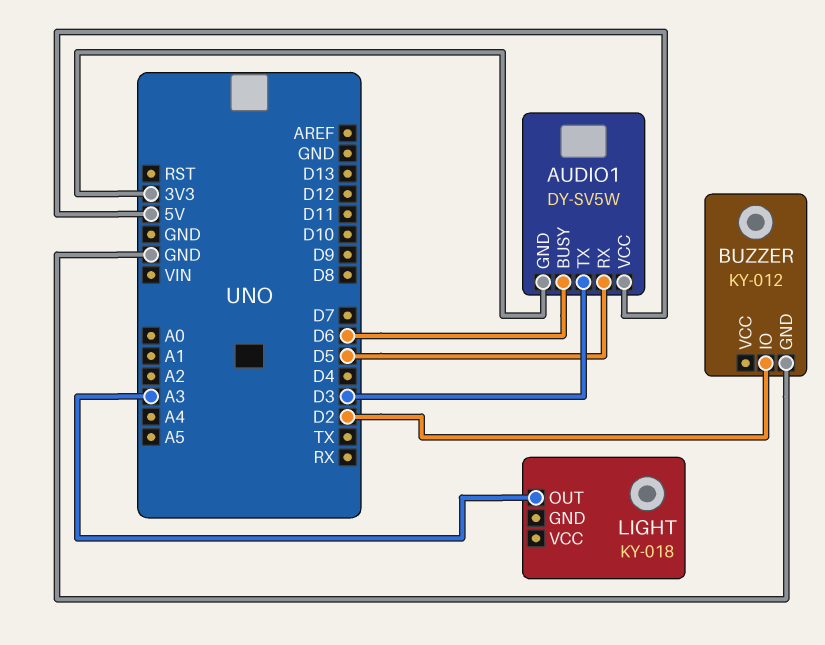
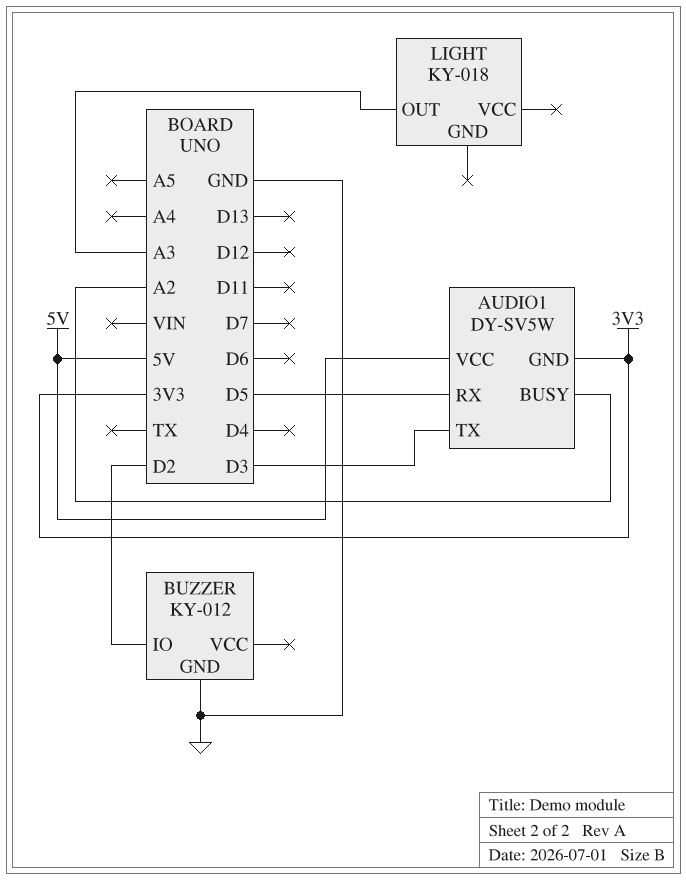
AUDIO1 pin BUSY: D6 -> A2

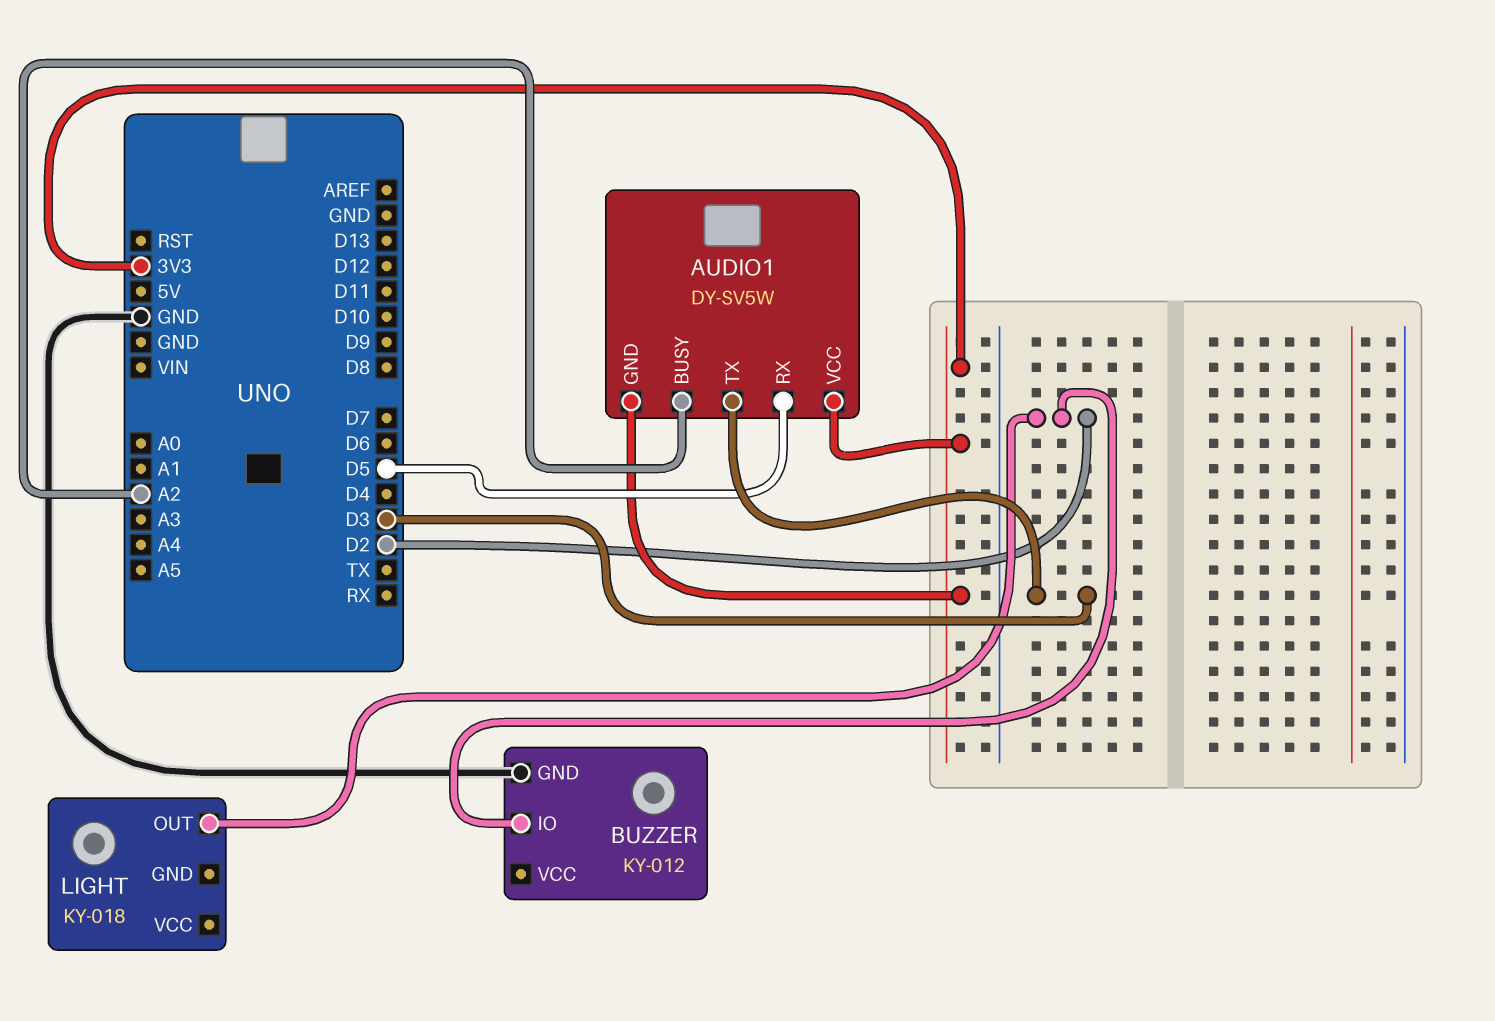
AUDIO1 pin VCC: 5V -> 3V3
LIGHT pin OUT: A3 -> D2

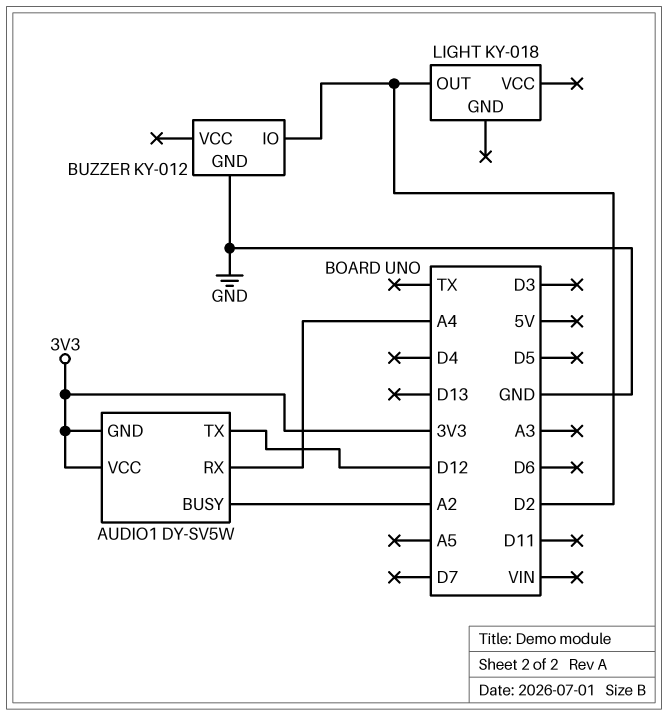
AUDIO1 pin RX: D5 -> A4
AUDIO1 pin TX: D3 -> D12

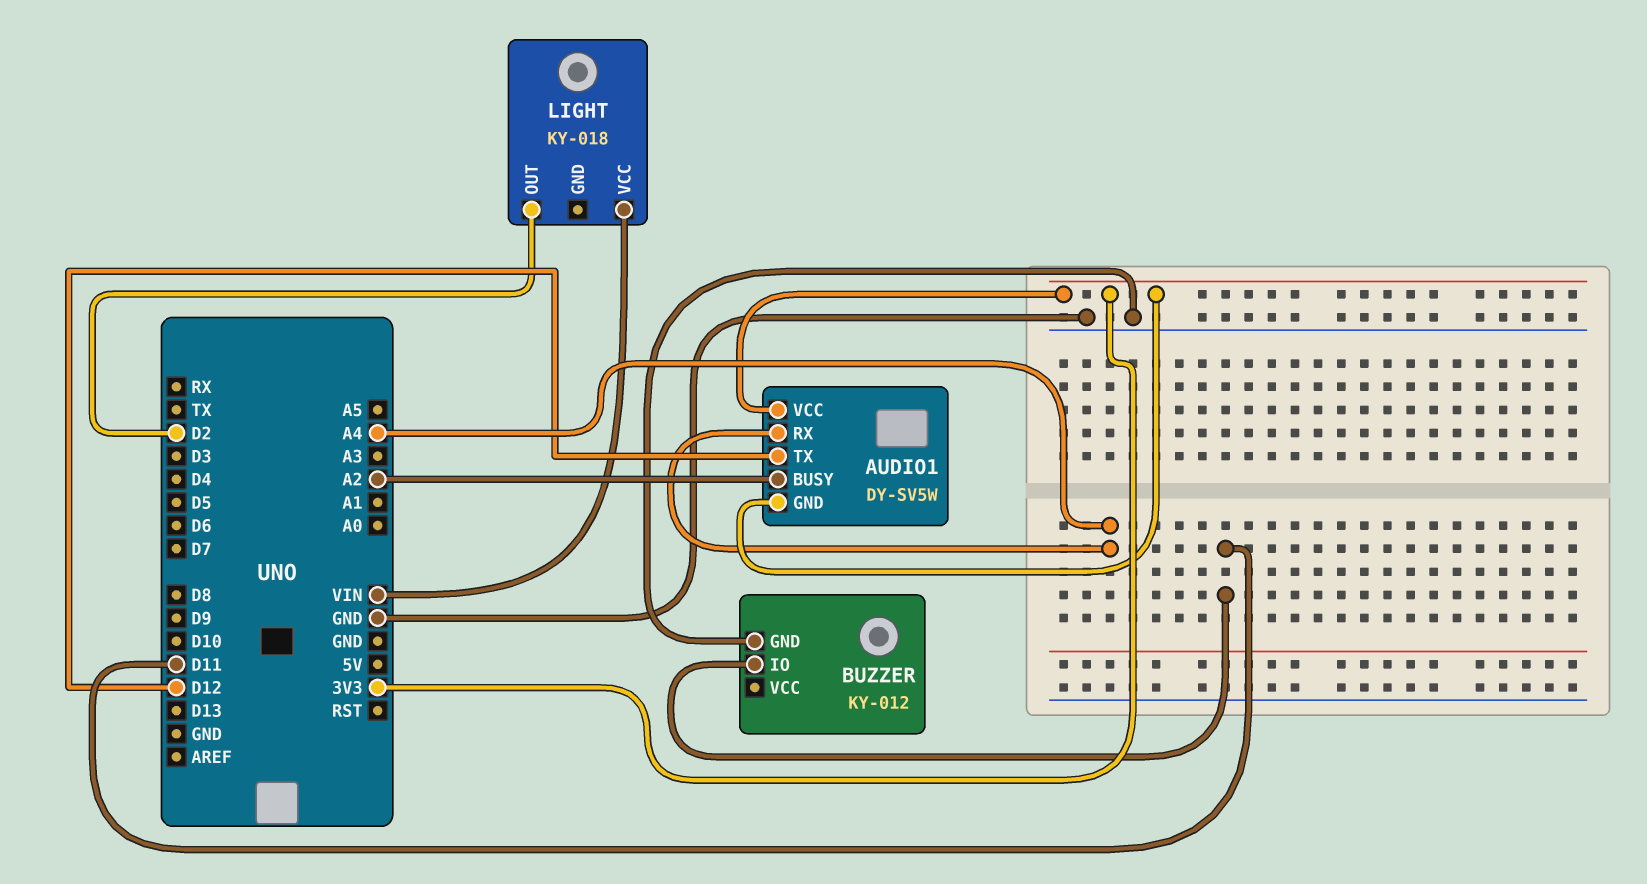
BUZZER pin IO: D2 -> D11
LIGHT pin VCC: none -> VIN

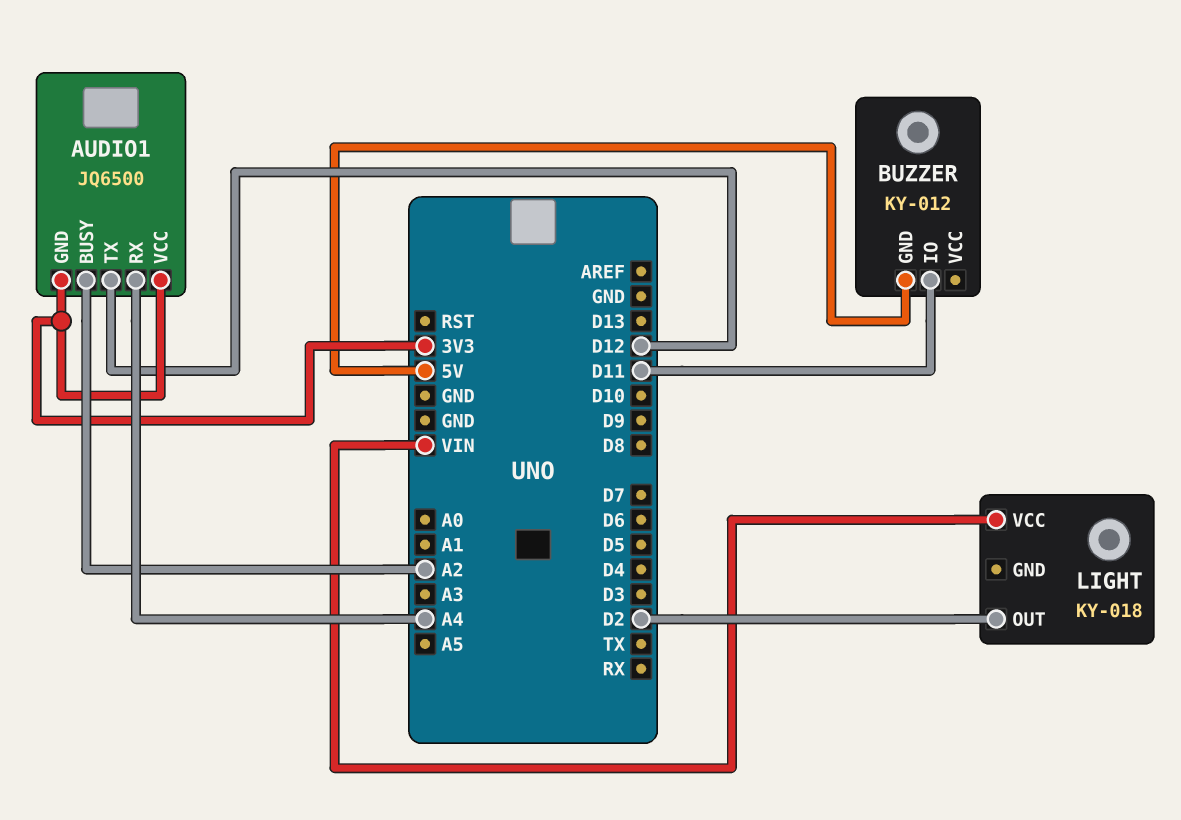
AUDIO1: DY-SV5W -> JQ6500
BUZZER pin GND: GND -> 5V

